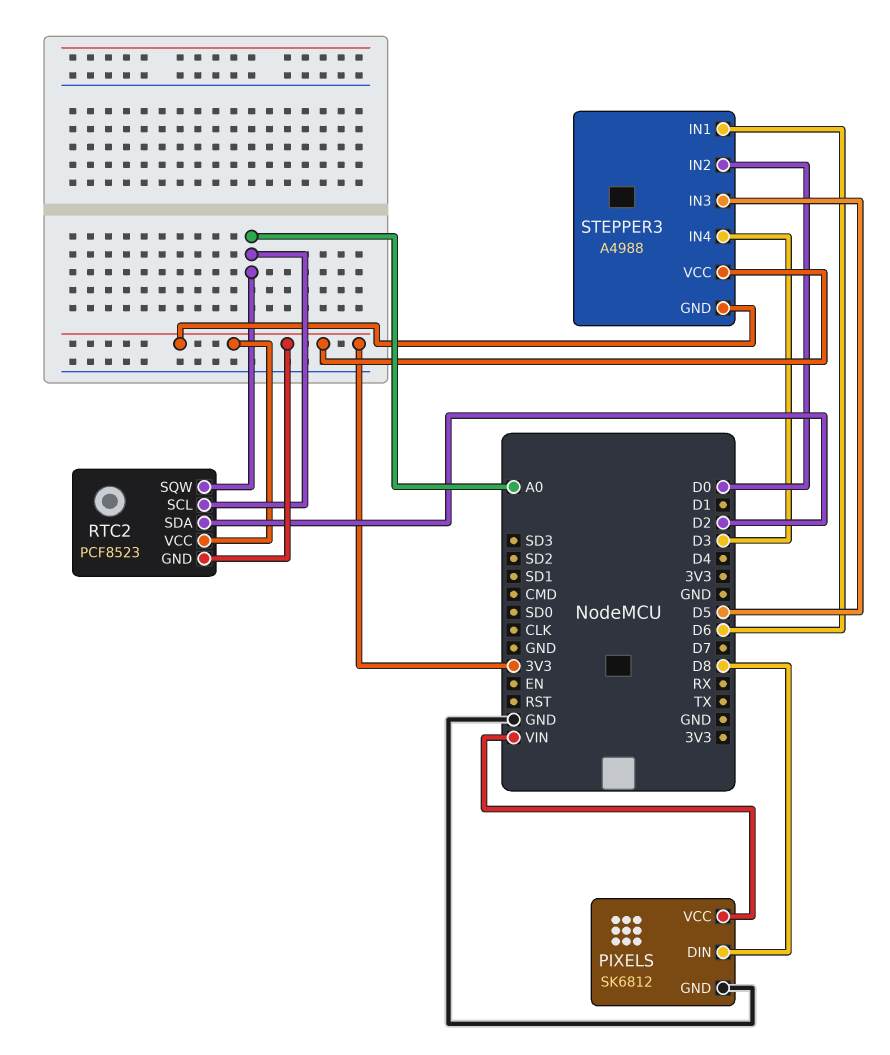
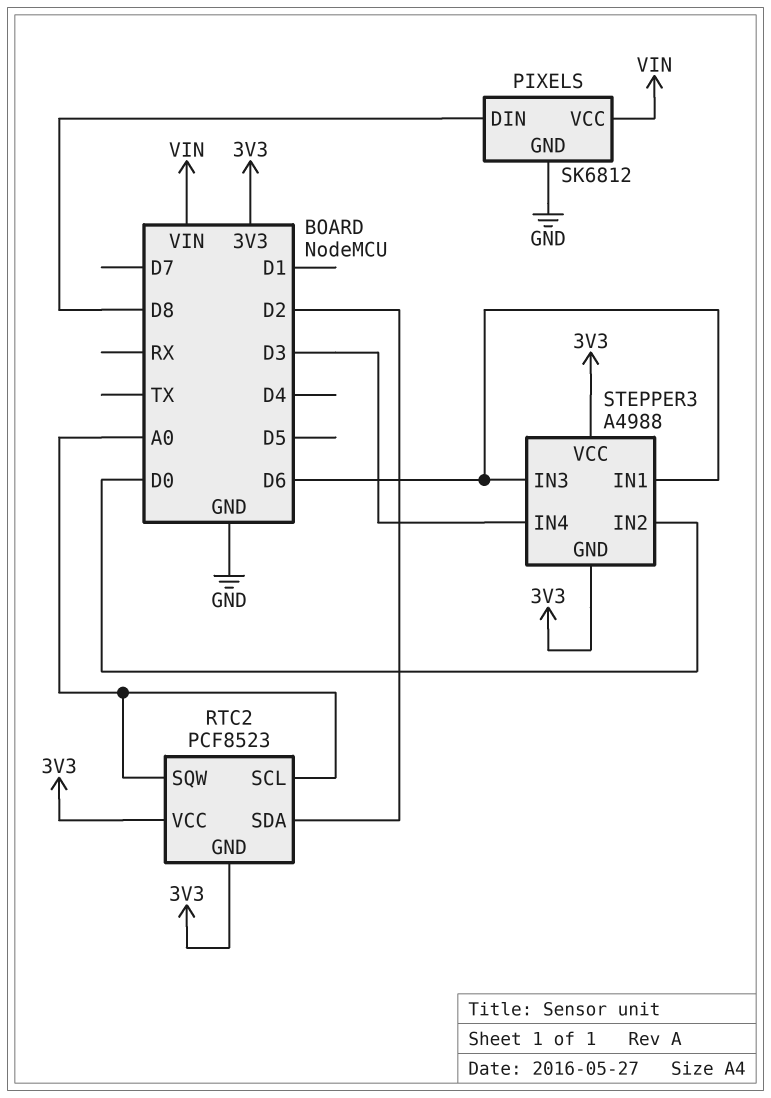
STEPPER3 pin IN3: D5 -> D6

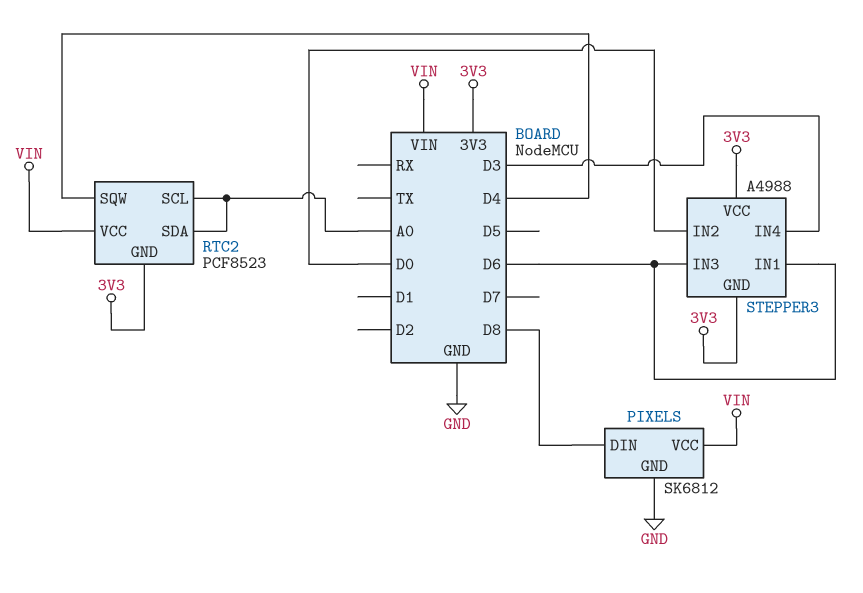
RTC2 pin SDA: D2 -> A0
RTC2 pin SQW: A0 -> D4
RTC2 pin VCC: 3V3 -> VIN

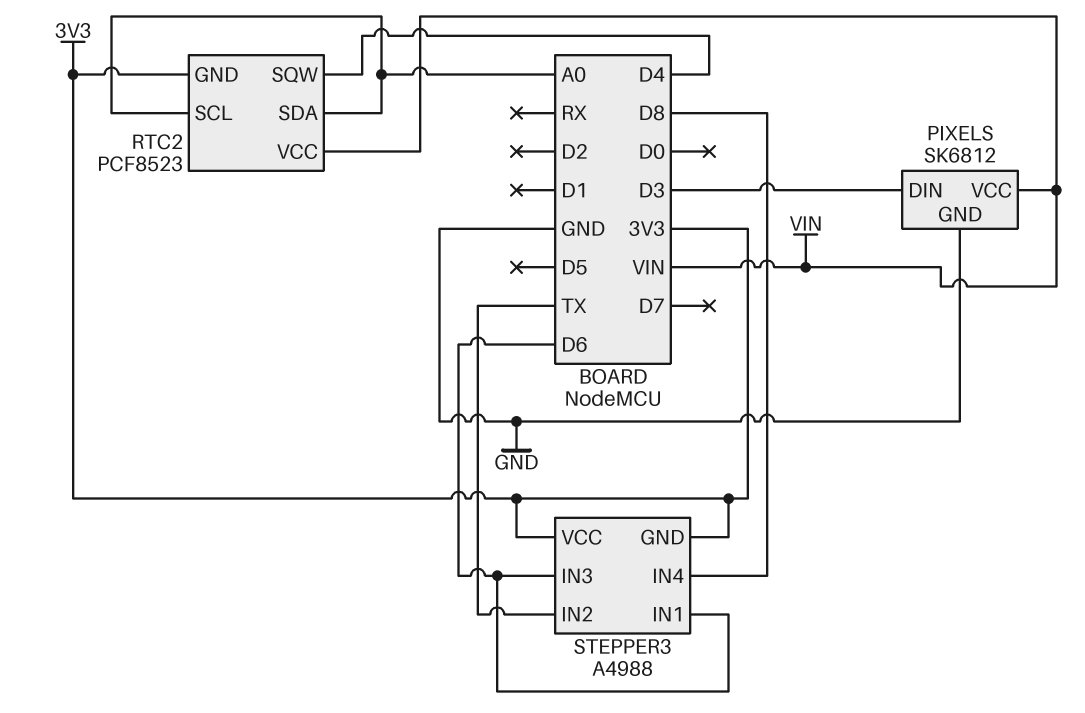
PIXELS pin DIN: D8 -> D3
STEPPER3 pin IN2: D0 -> TX
STEPPER3 pin IN4: D3 -> D8

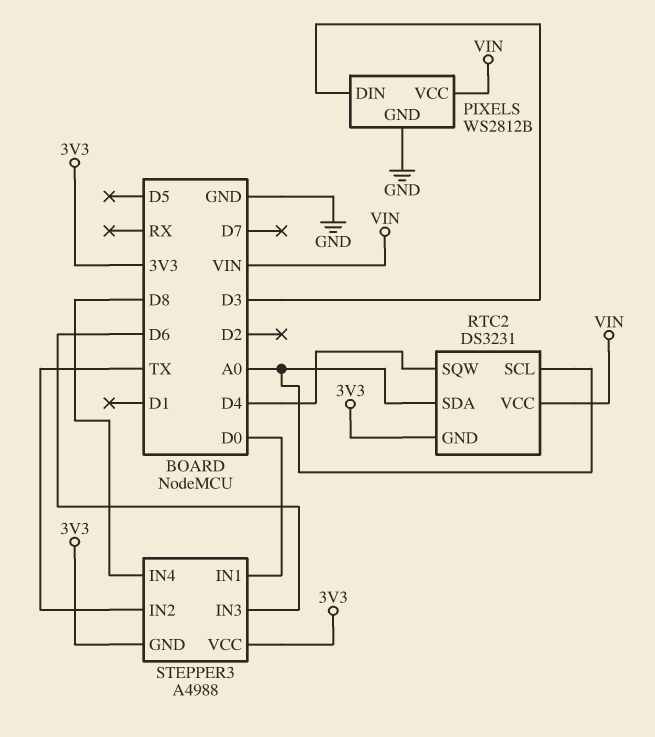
PIXELS: SK6812 -> WS2812B
RTC2: PCF8523 -> DS3231
STEPPER3 pin IN1: D6 -> D0

